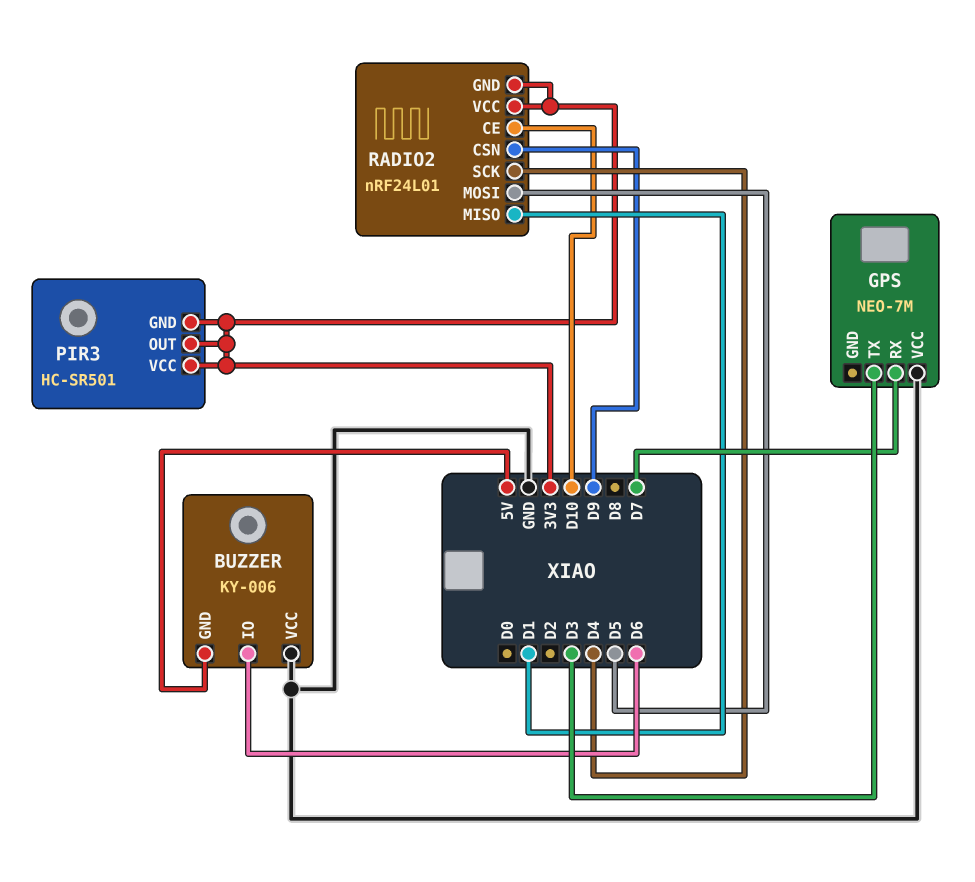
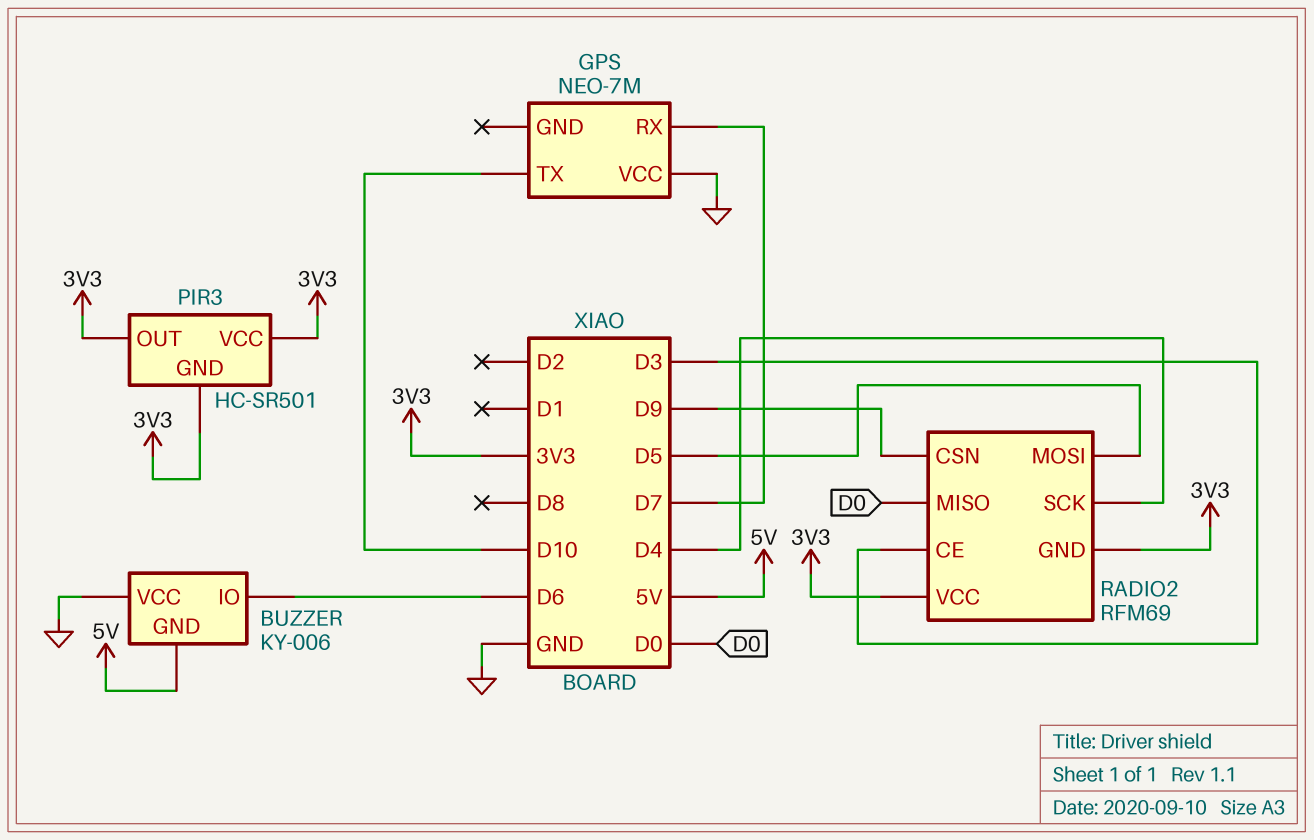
GPS pin TX: D3 -> D10
RADIO2: nRF24L01 -> RFM69
RADIO2 pin CE: D10 -> D3
RADIO2 pin MISO: D1 -> D0

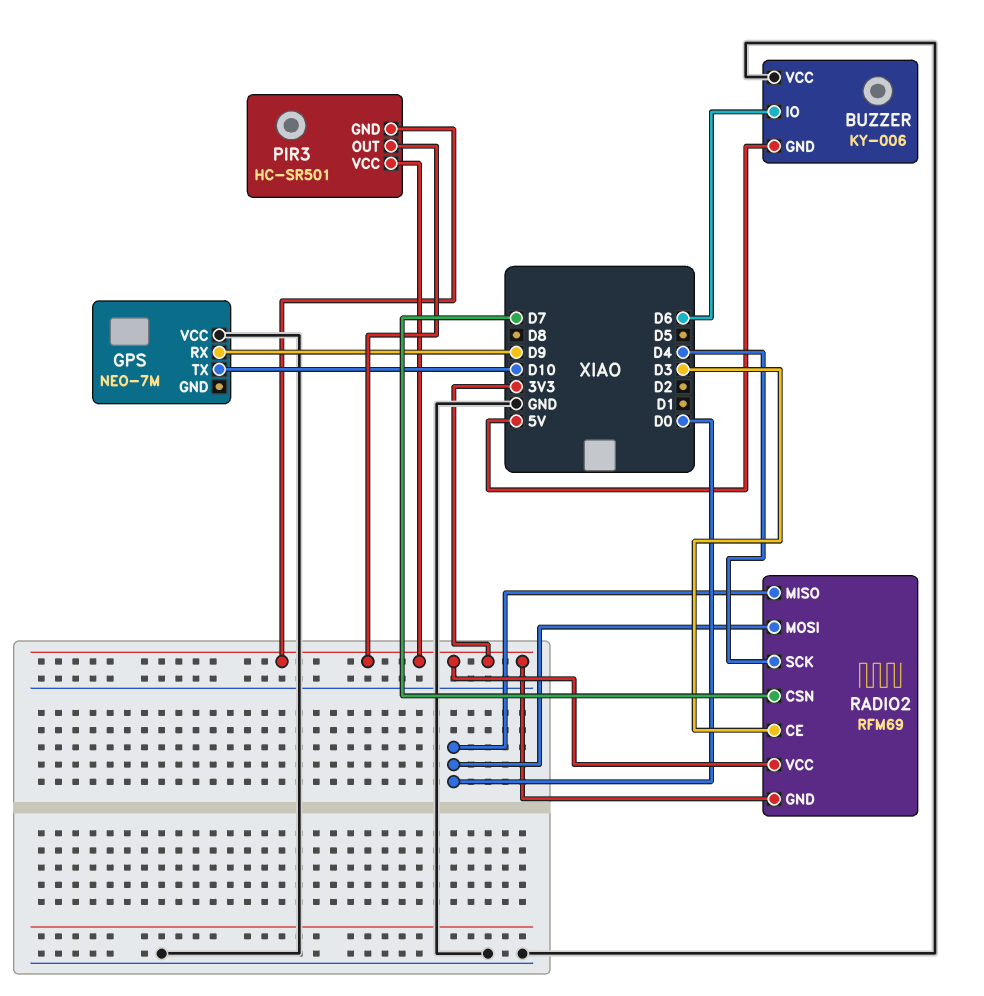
GPS pin RX: D7 -> D9
RADIO2 pin CSN: D9 -> D7
RADIO2 pin MOSI: D5 -> D0

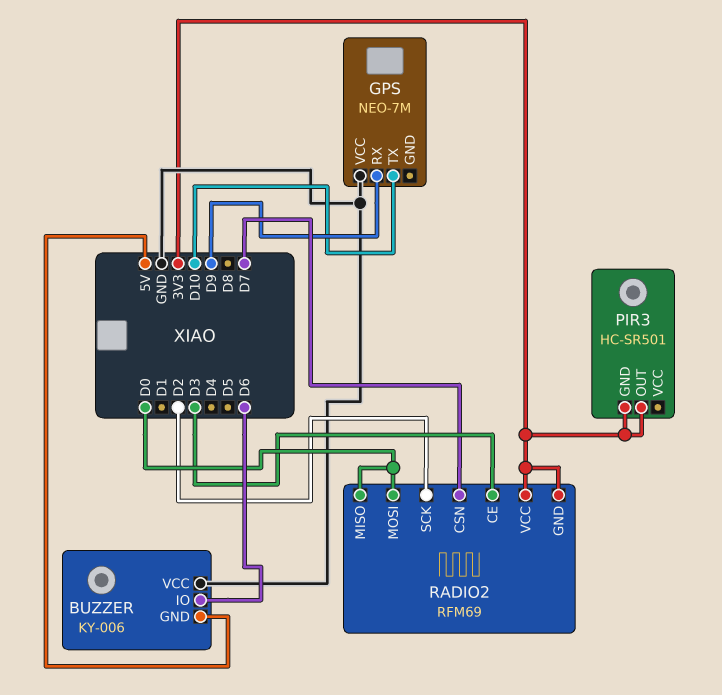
PIR3 pin VCC: 3V3 -> none
RADIO2 pin SCK: D4 -> D2

